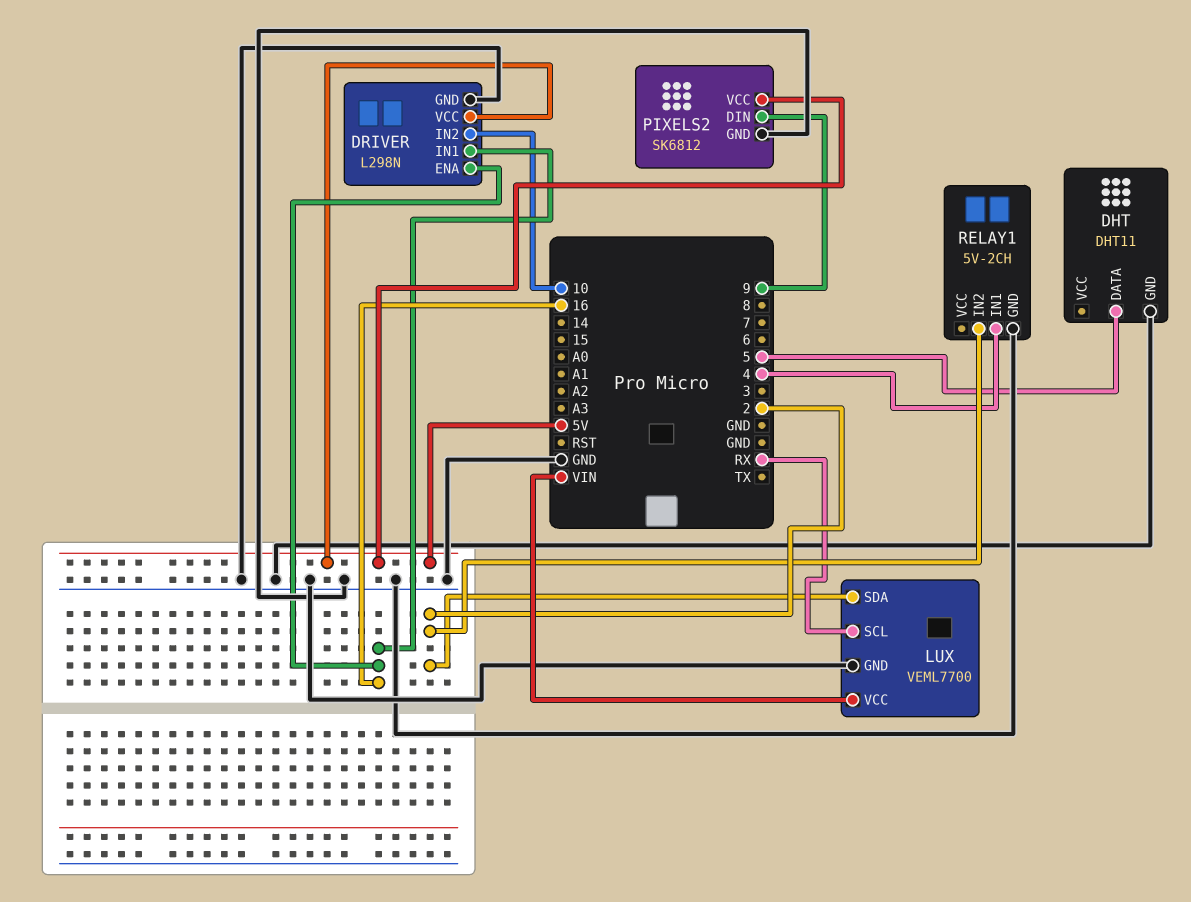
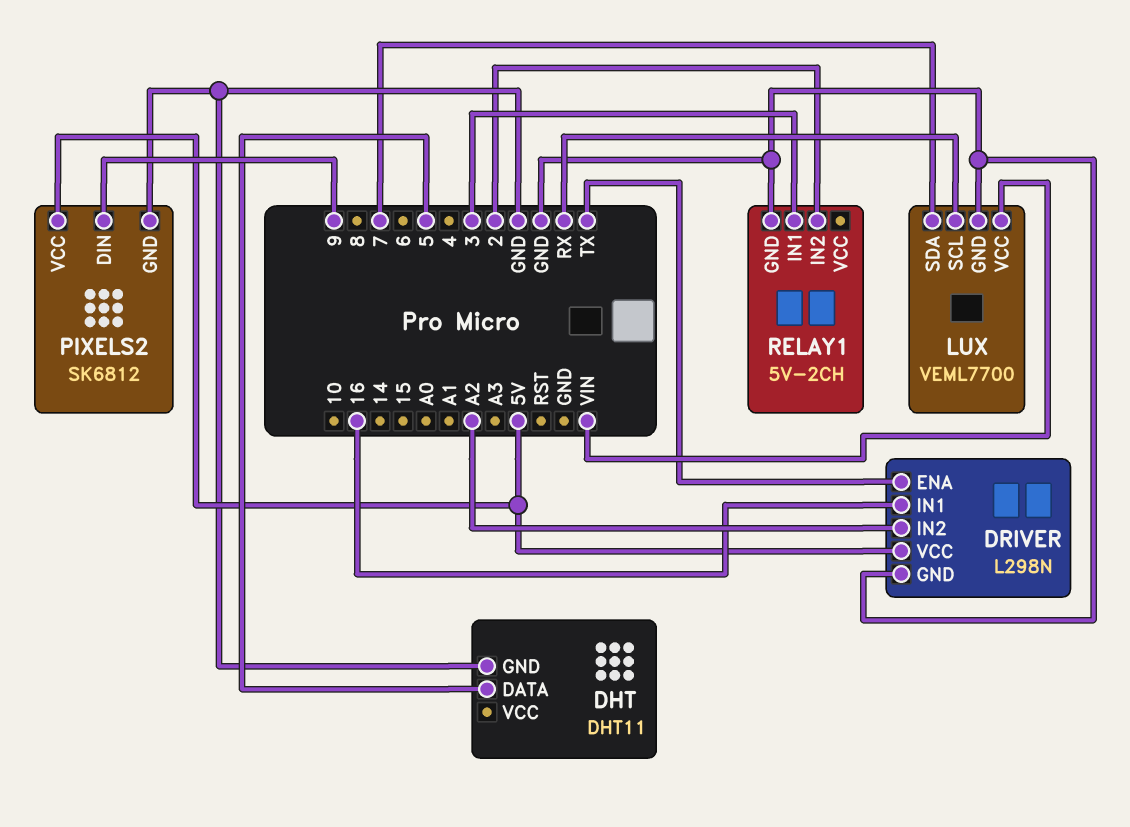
DRIVER pin ENA: 16 -> TX
DRIVER pin IN2: 10 -> A2
LUX pin SDA: 2 -> 7
RELAY1 pin IN1: 4 -> 3

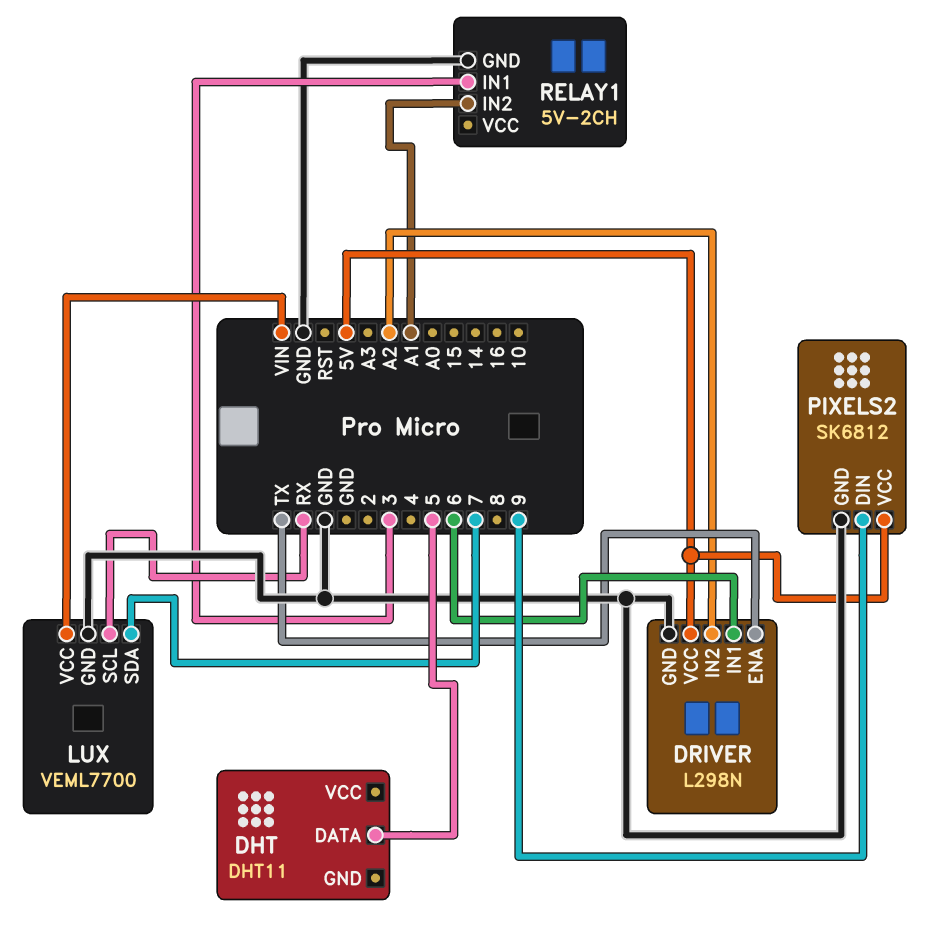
DHT pin GND: GND -> none
DRIVER pin IN1: 16 -> 6
RELAY1 pin IN2: 2 -> A1

